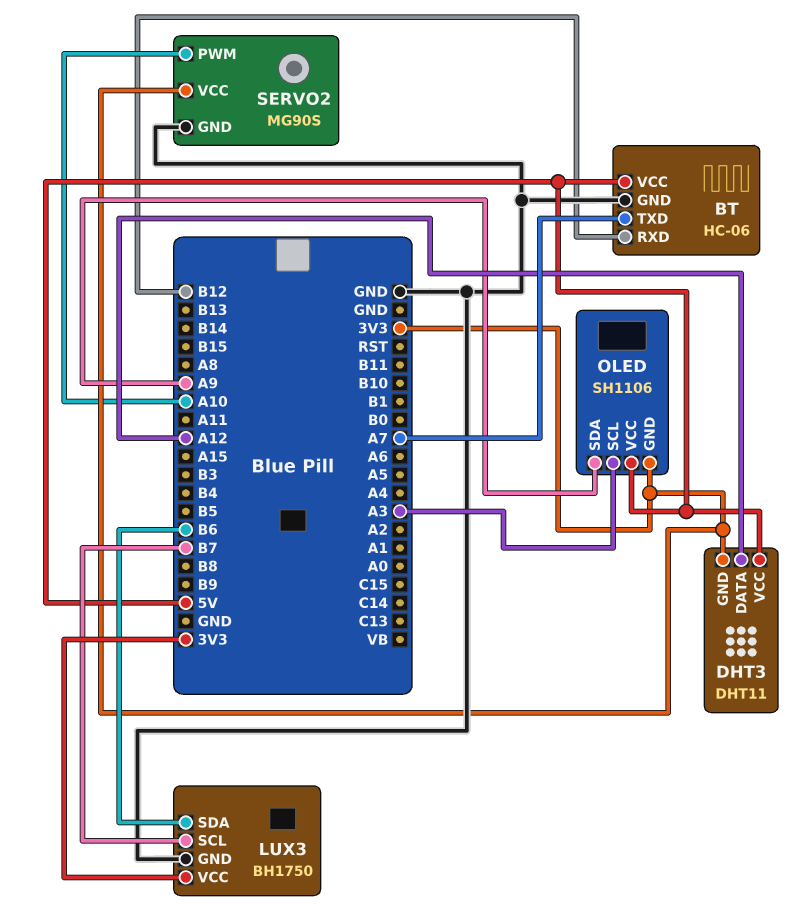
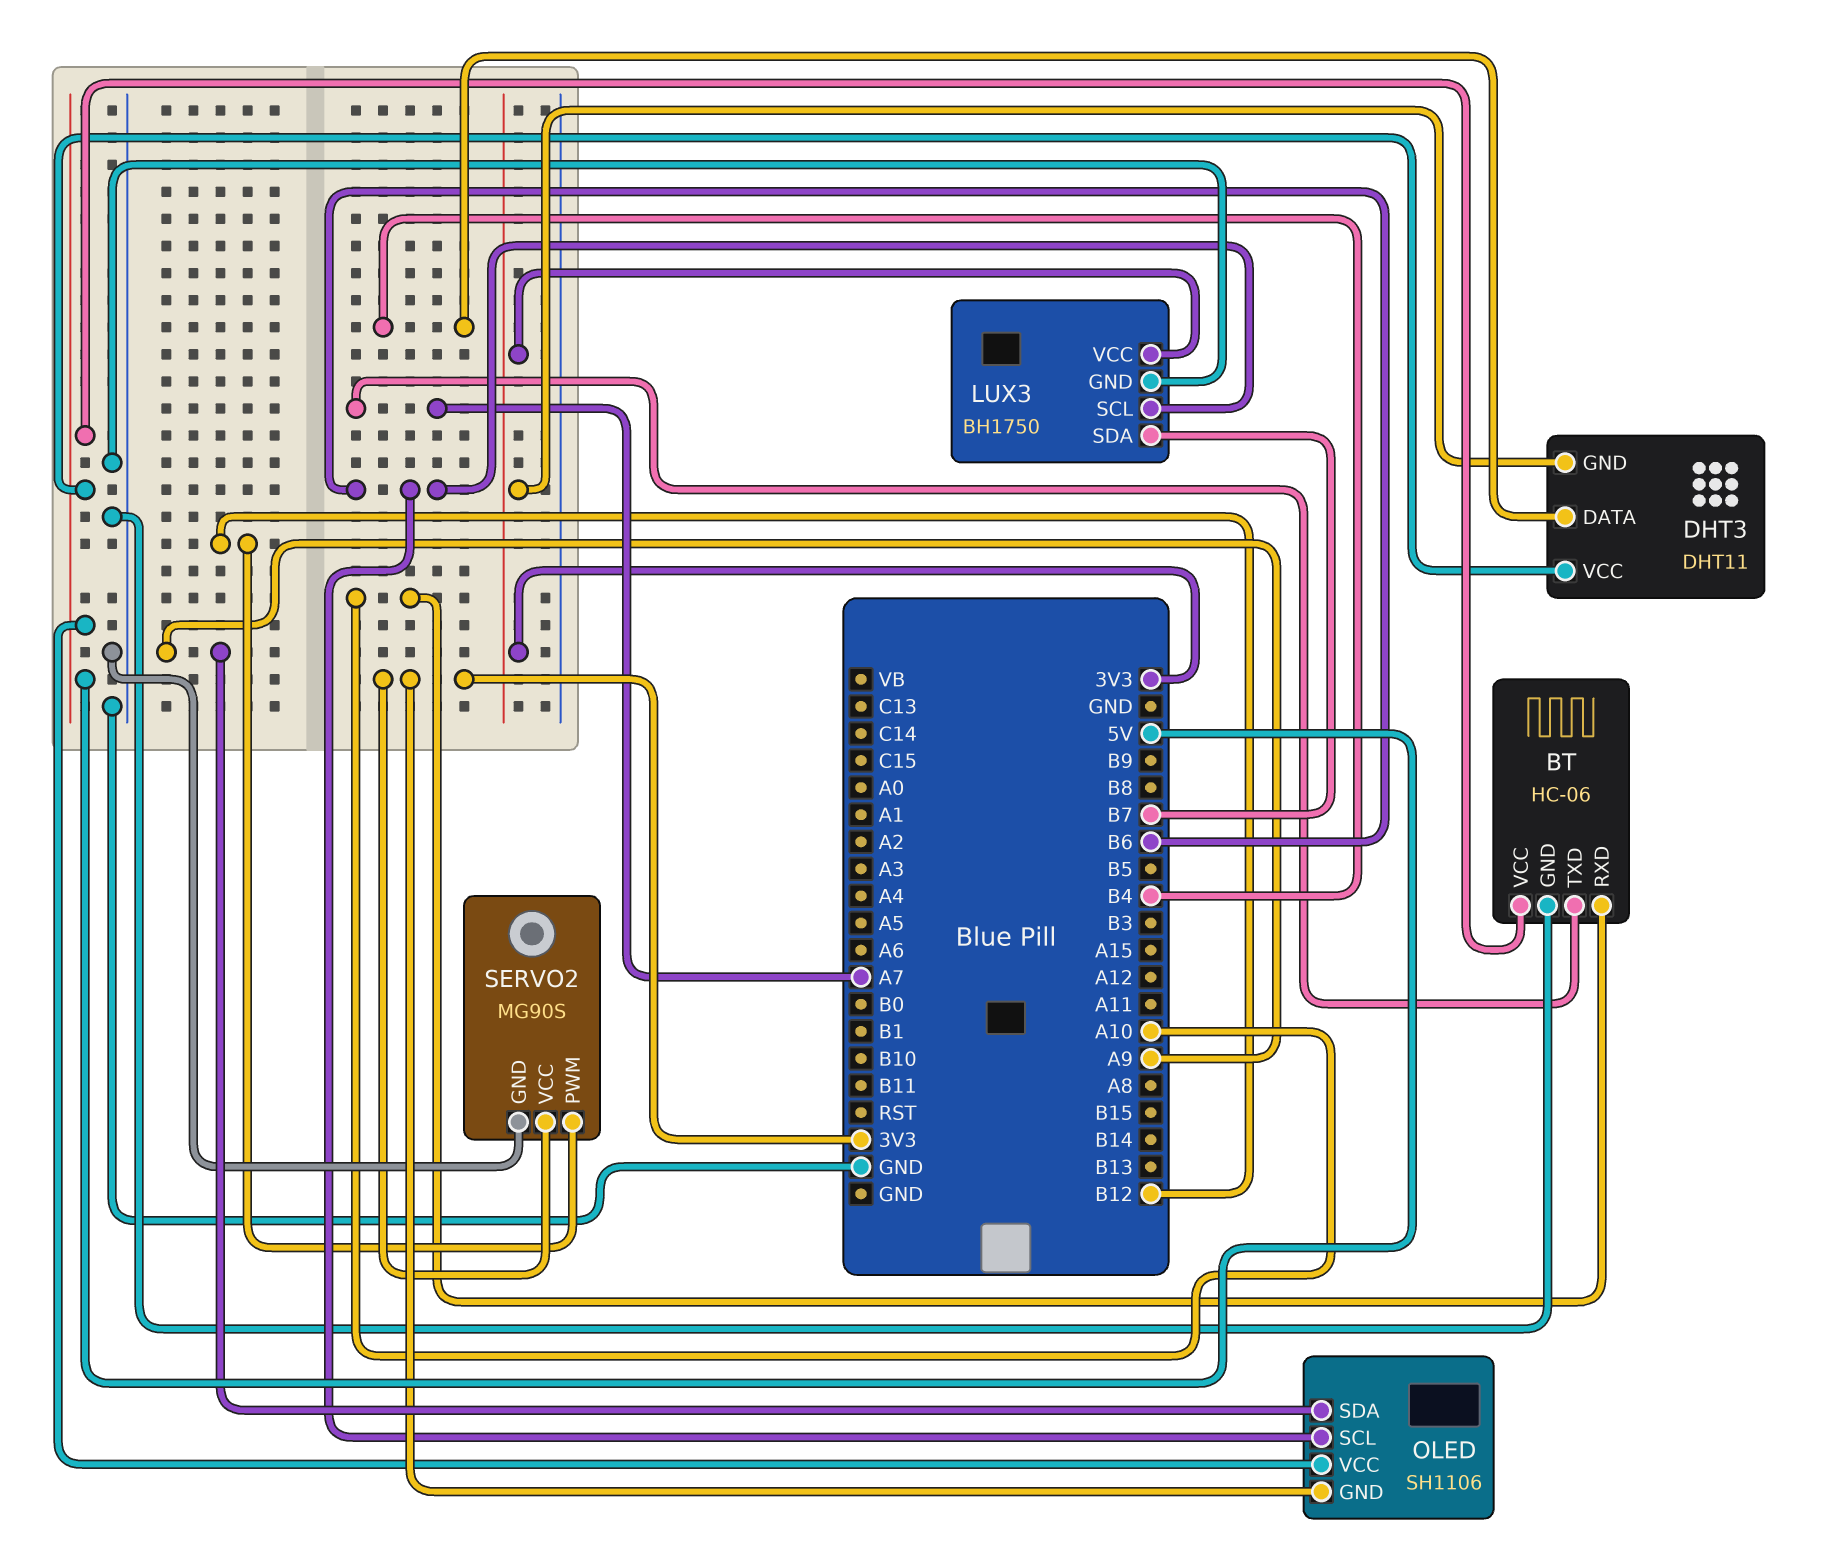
BT pin RXD: B12 -> A10
DHT3 pin DATA: A12 -> B4
LUX3 pin SCL: B7 -> B6
LUX3 pin SDA: B6 -> B7
OLED pin SCL: A3 -> B6
SERVO2 pin PWM: A10 -> B12

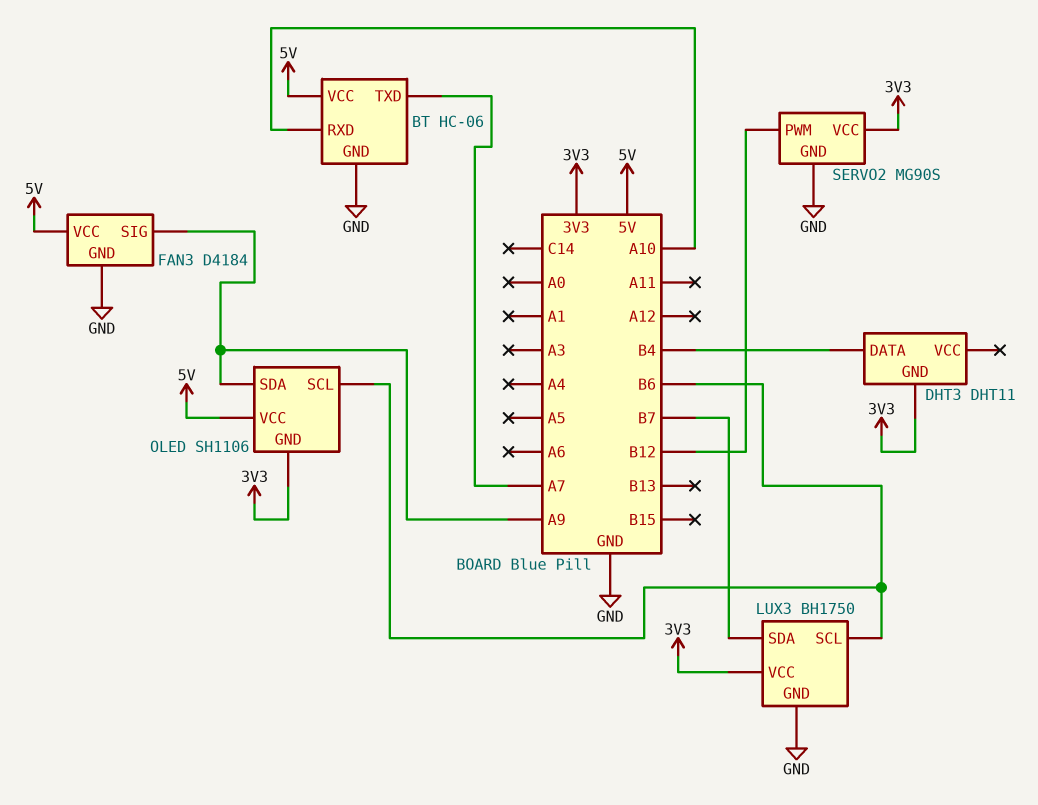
DHT3 pin VCC: 5V -> none
FAN3: none -> D4184
FAN3 pin GND: none -> GND
FAN3 pin SIG: none -> A9
FAN3 pin VCC: none -> 5V

